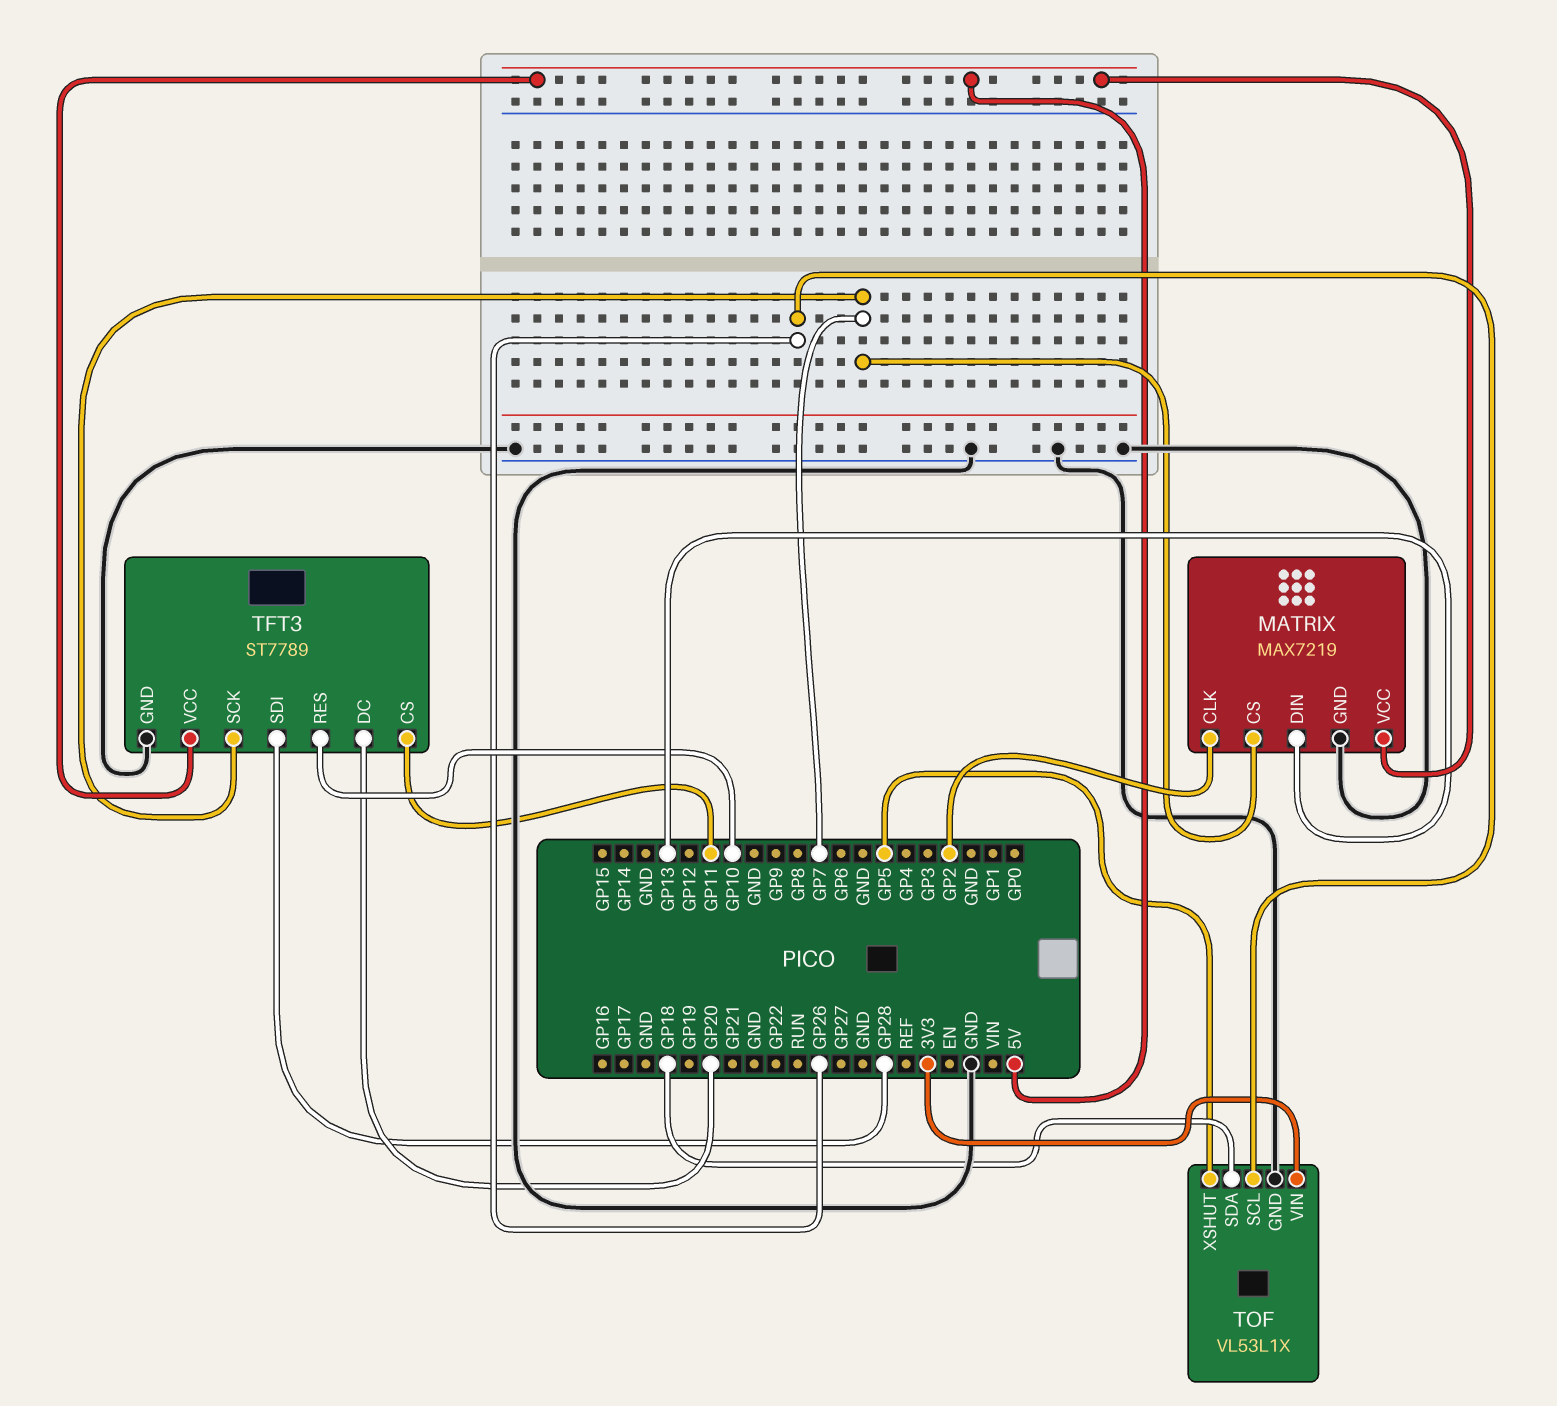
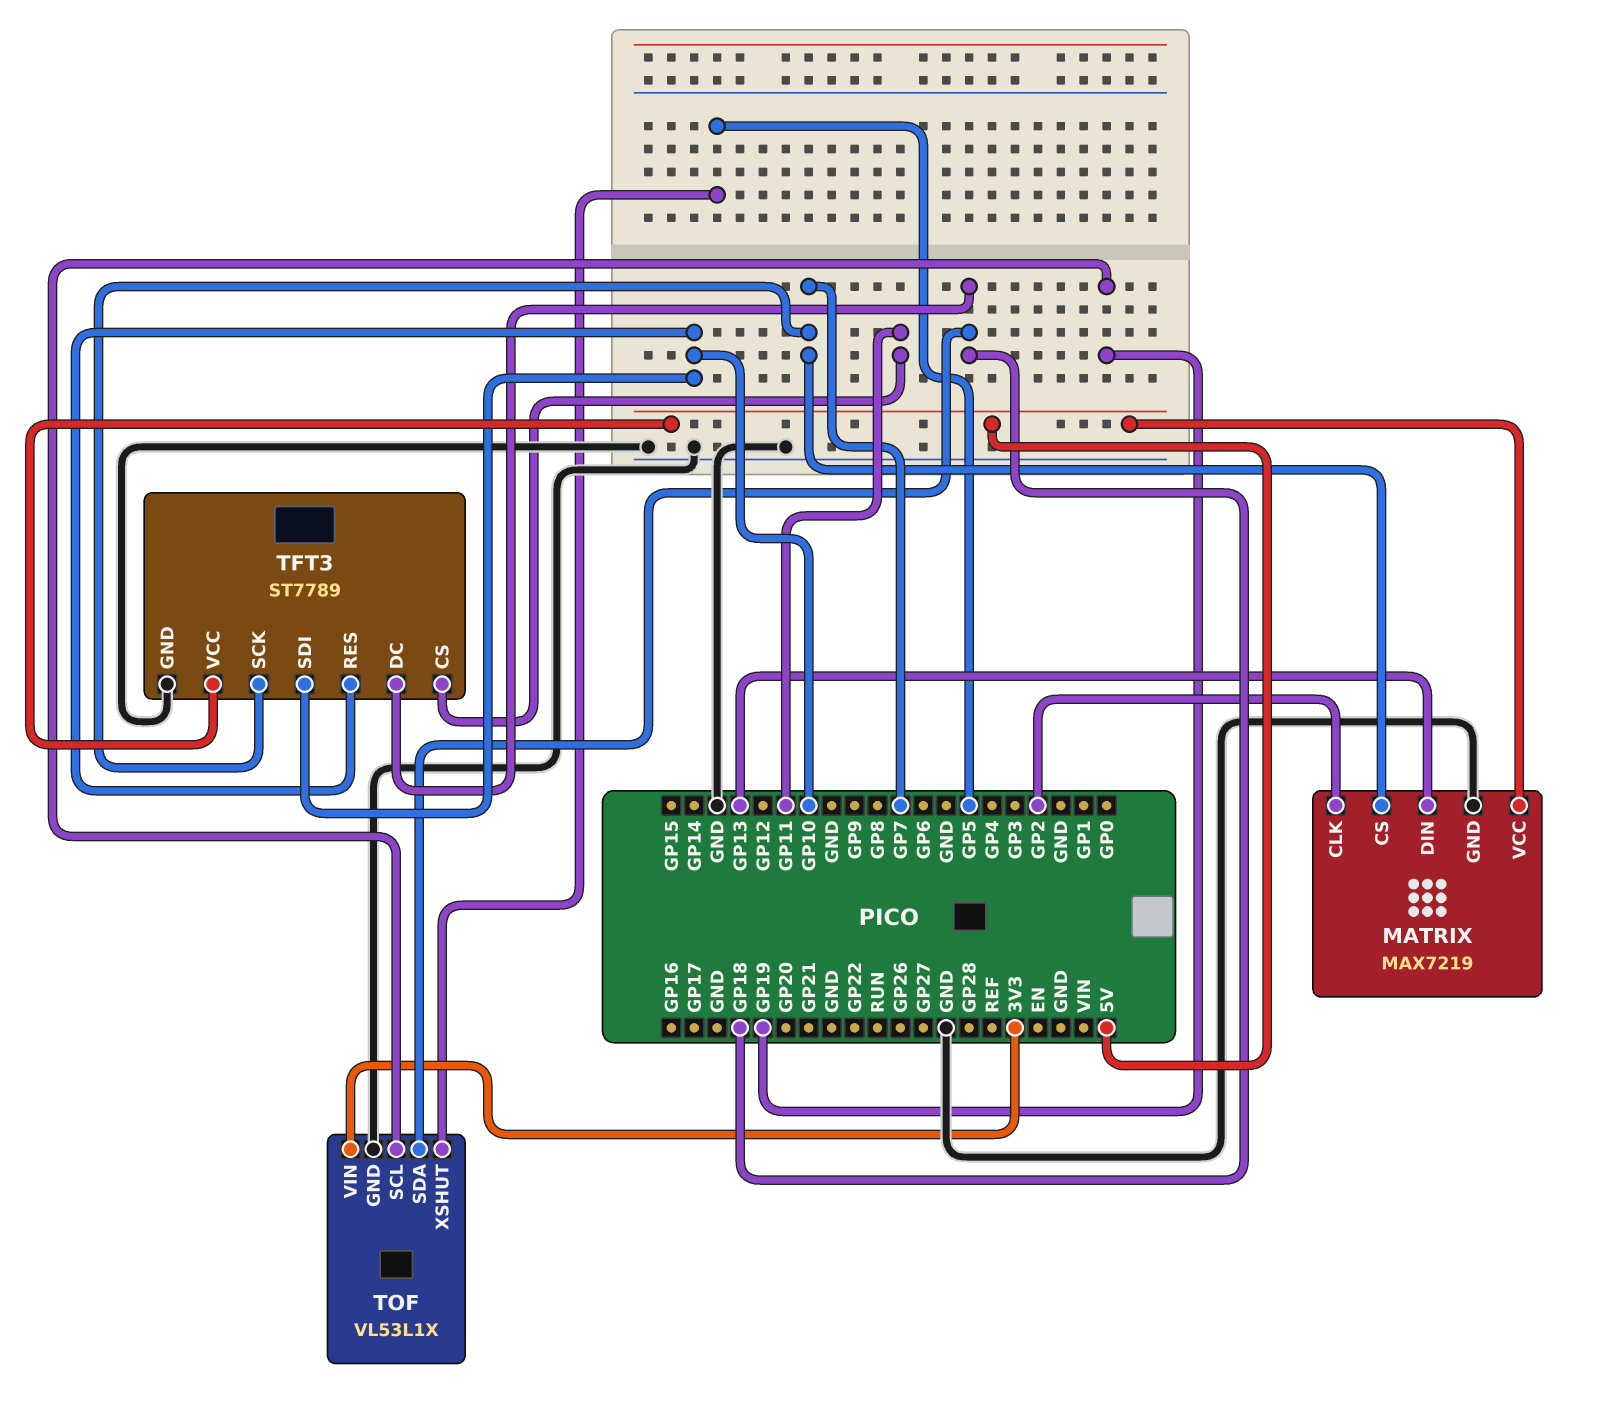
TFT3 pin DC: GP20 -> GP18
TFT3 pin SDI: GP28 -> GP10
TOF pin SCL: GP26 -> GP19

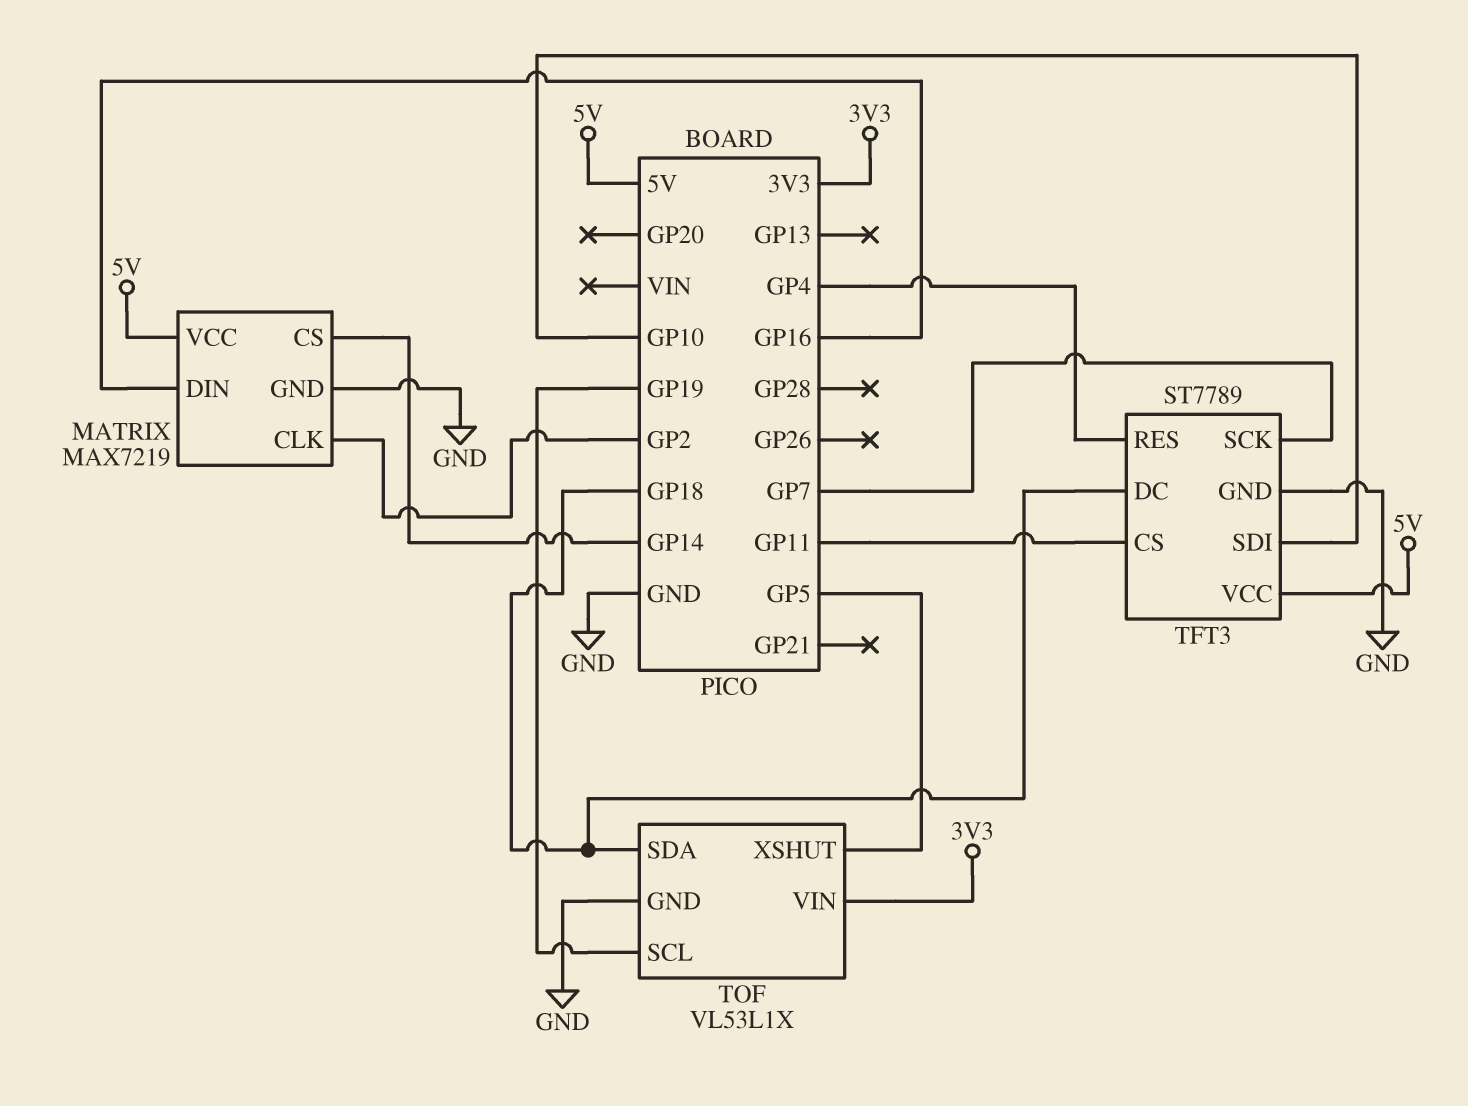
MATRIX pin CS: GP7 -> GP14
MATRIX pin DIN: GP13 -> GP16
TFT3 pin RES: GP10 -> GP4

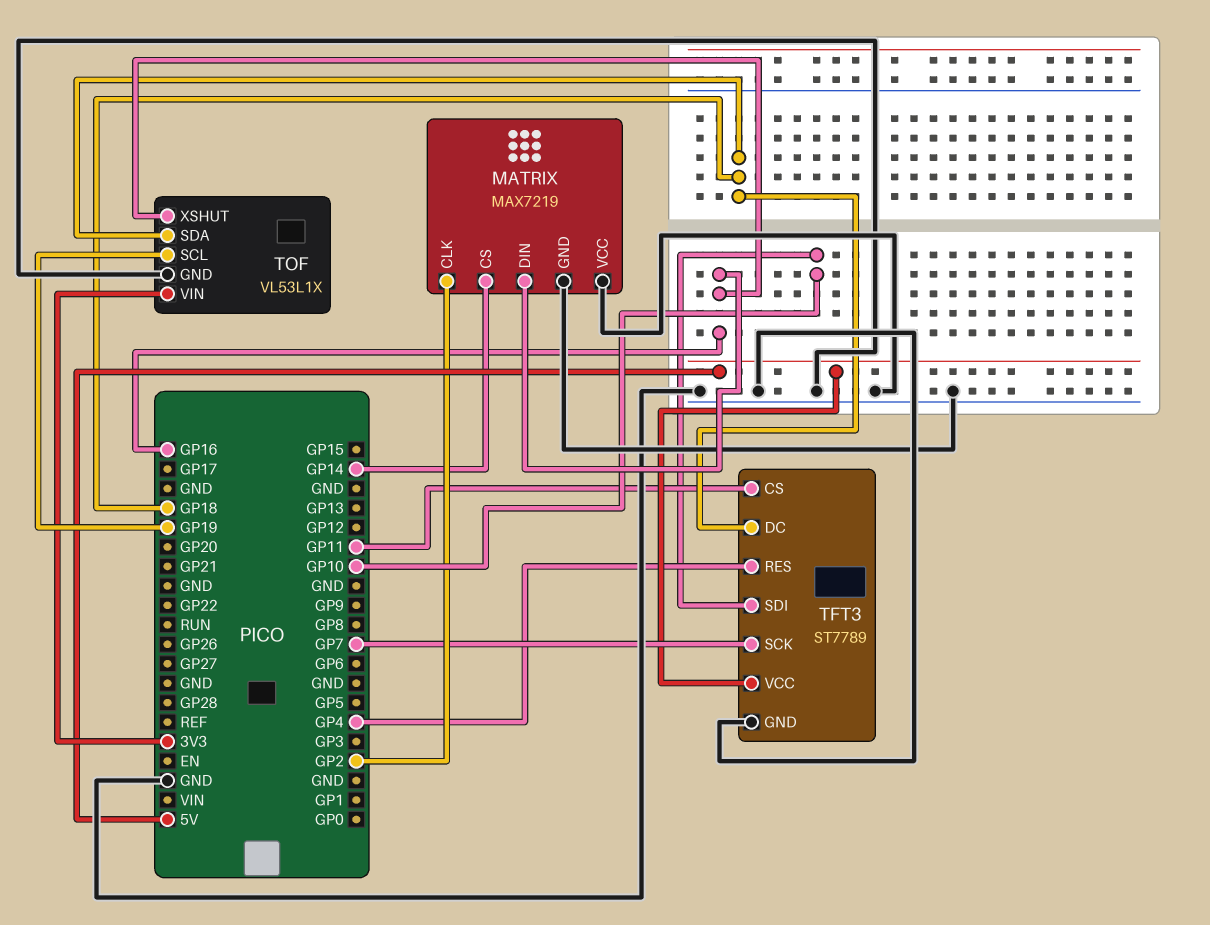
MATRIX pin VCC: 5V -> GND
TOF pin XSHUT: GP5 -> GP16

